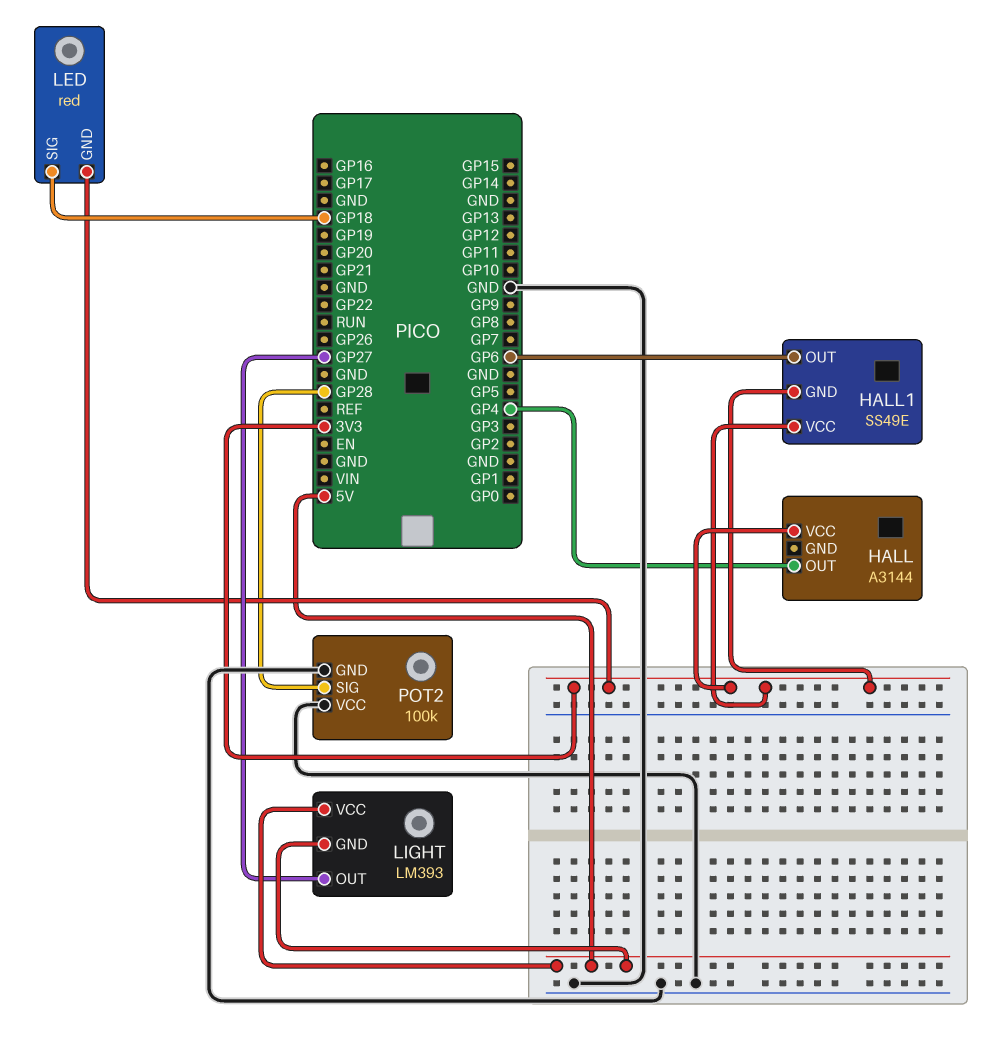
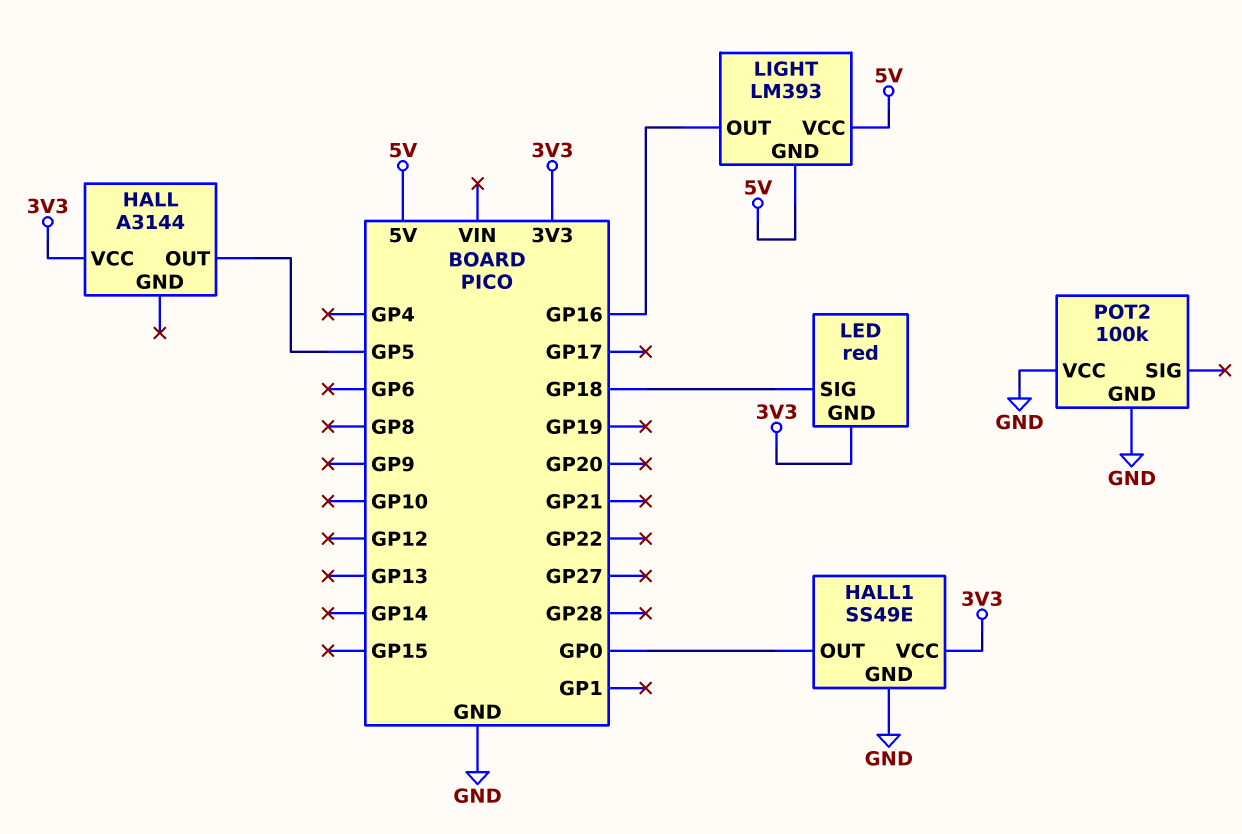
HALL pin OUT: GP4 -> GP5
HALL1 pin GND: 3V3 -> GND
HALL1 pin OUT: GP6 -> GP0
LIGHT pin OUT: GP27 -> GP16
POT2 pin SIG: GP28 -> none

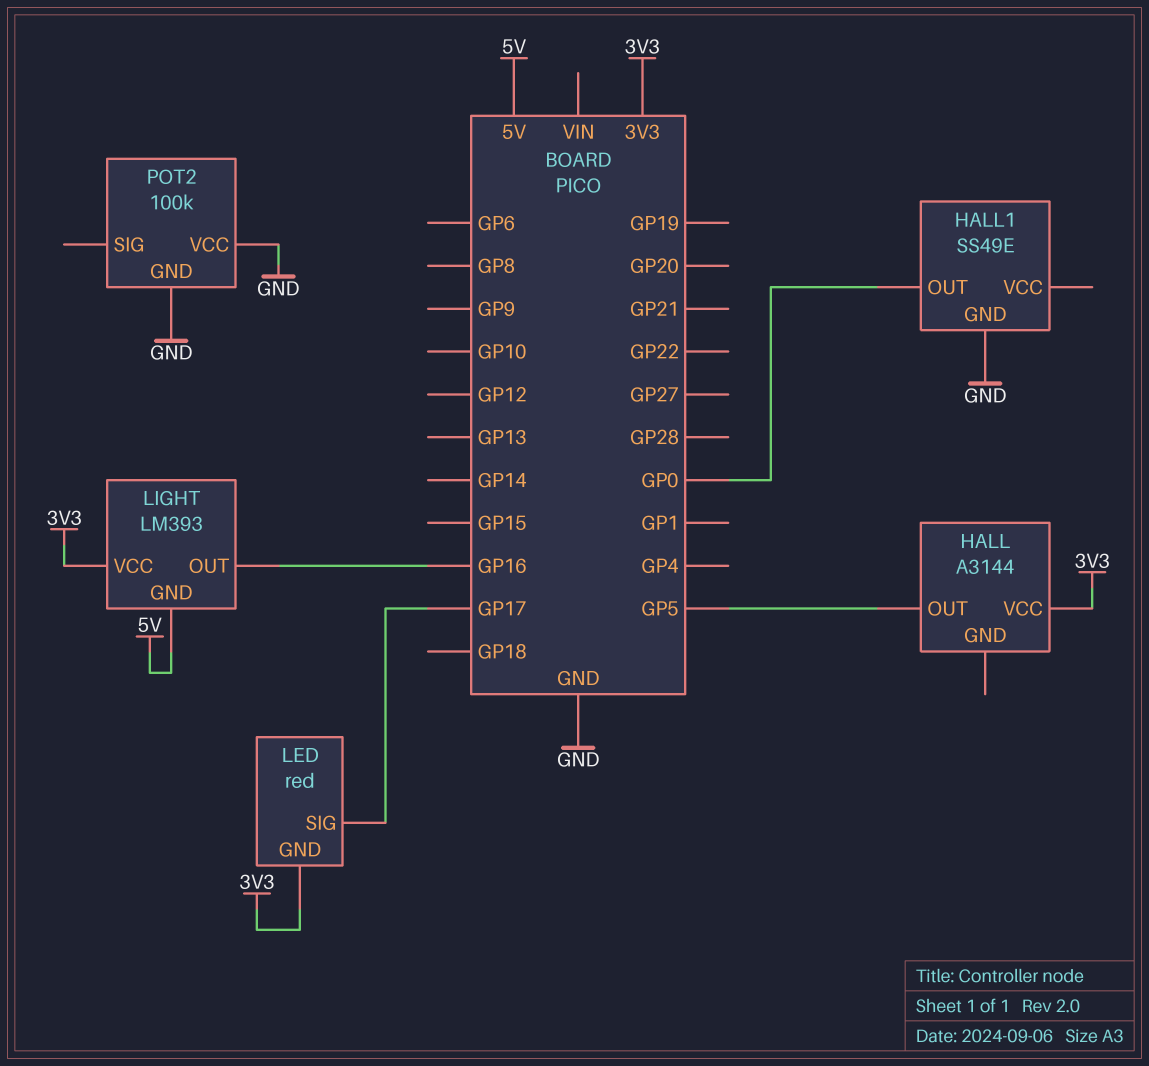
HALL1 pin VCC: 3V3 -> none
LED pin SIG: GP18 -> GP17
LIGHT pin VCC: 5V -> 3V3

